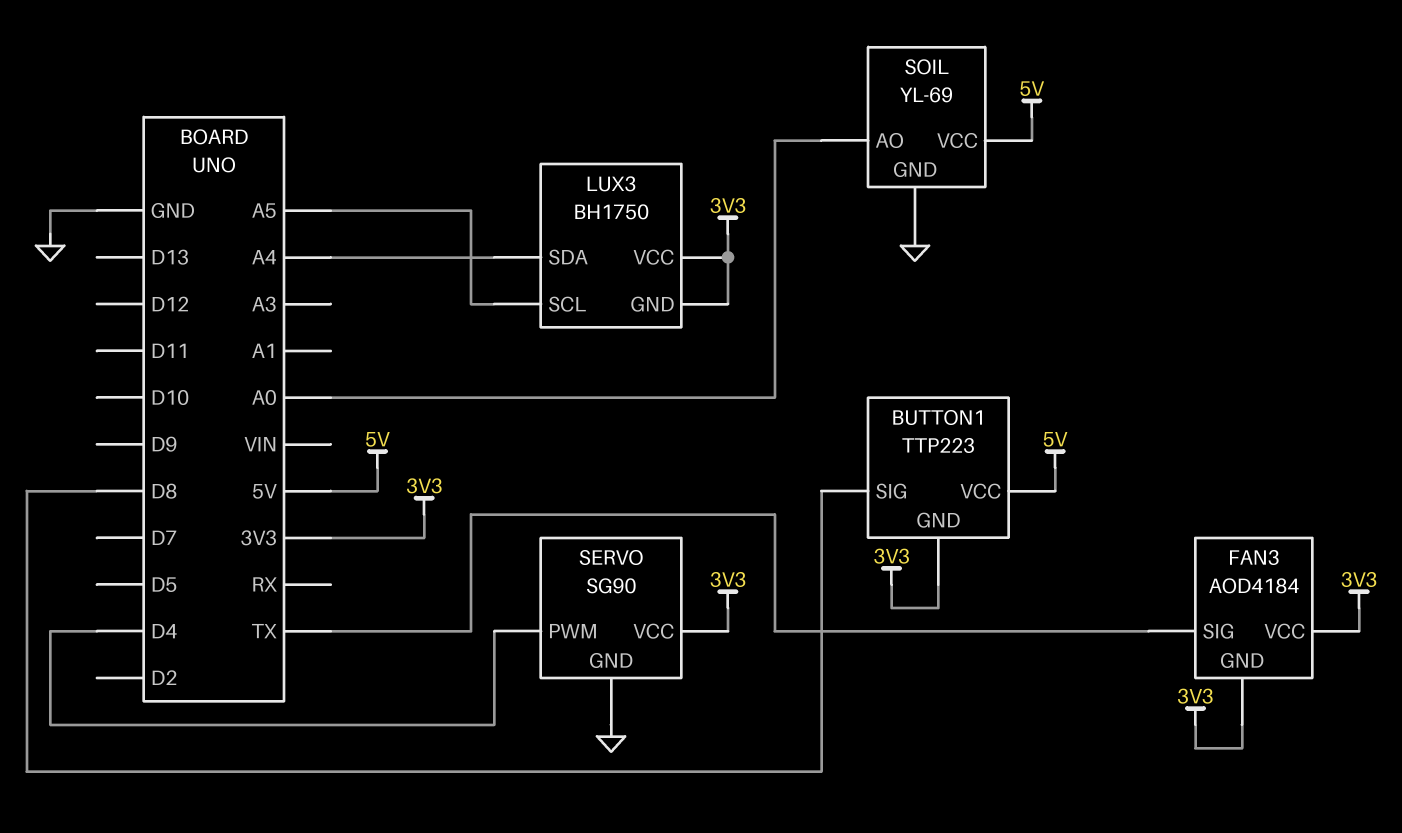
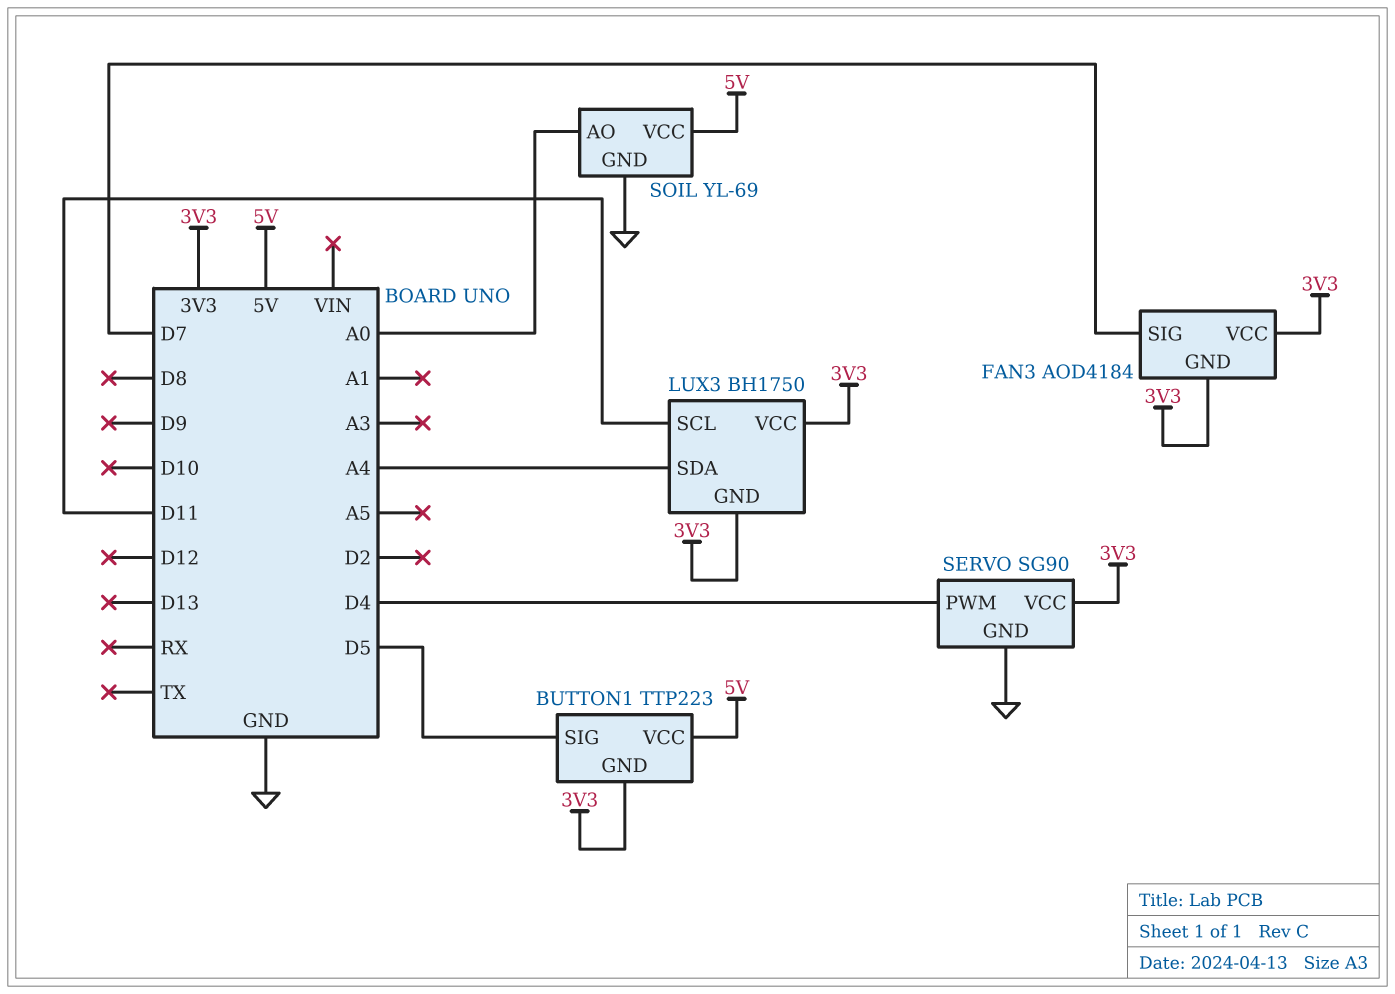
BUTTON1 pin SIG: D8 -> D5
FAN3 pin SIG: TX -> D7
LUX3 pin SCL: A5 -> D11

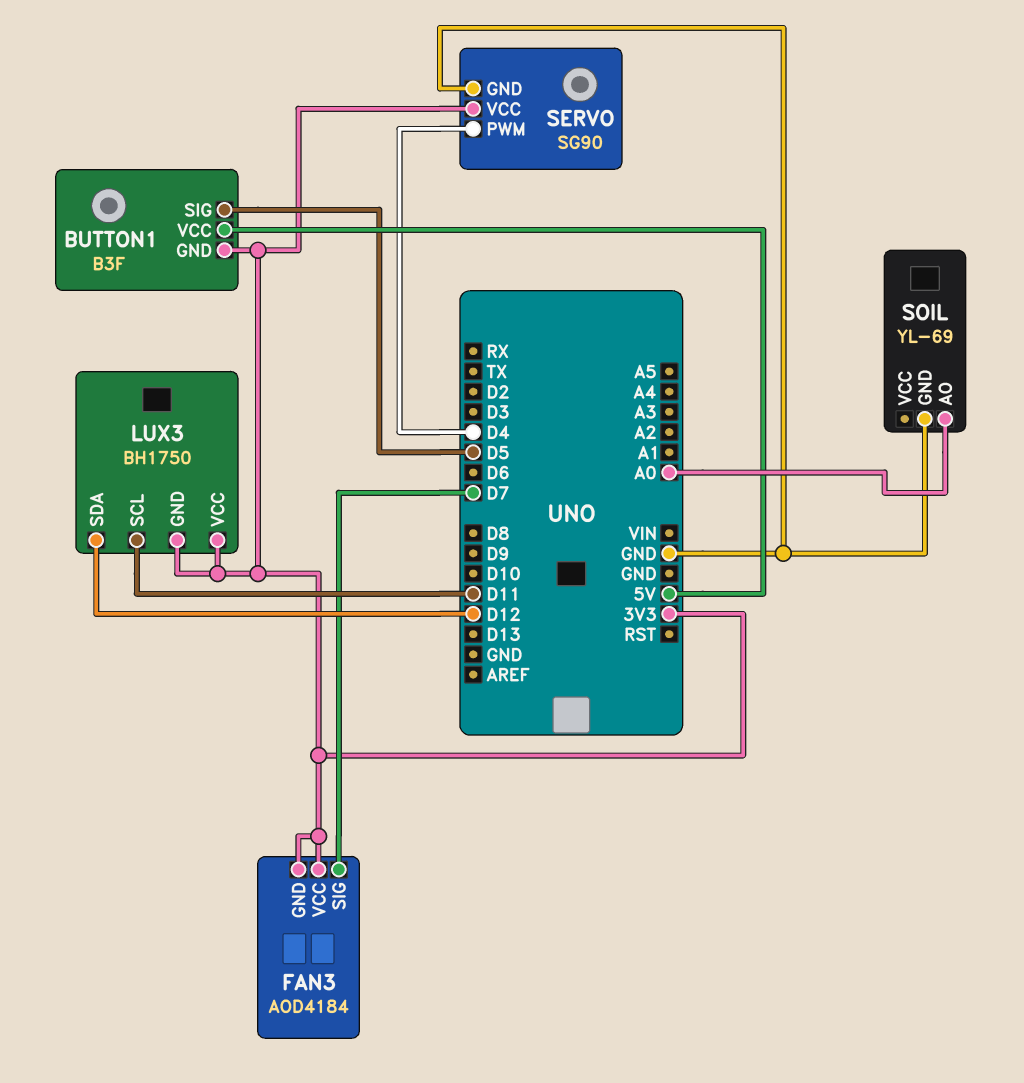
BUTTON1: TTP223 -> B3F
LUX3 pin SDA: A4 -> D12
SOIL pin VCC: 5V -> none

